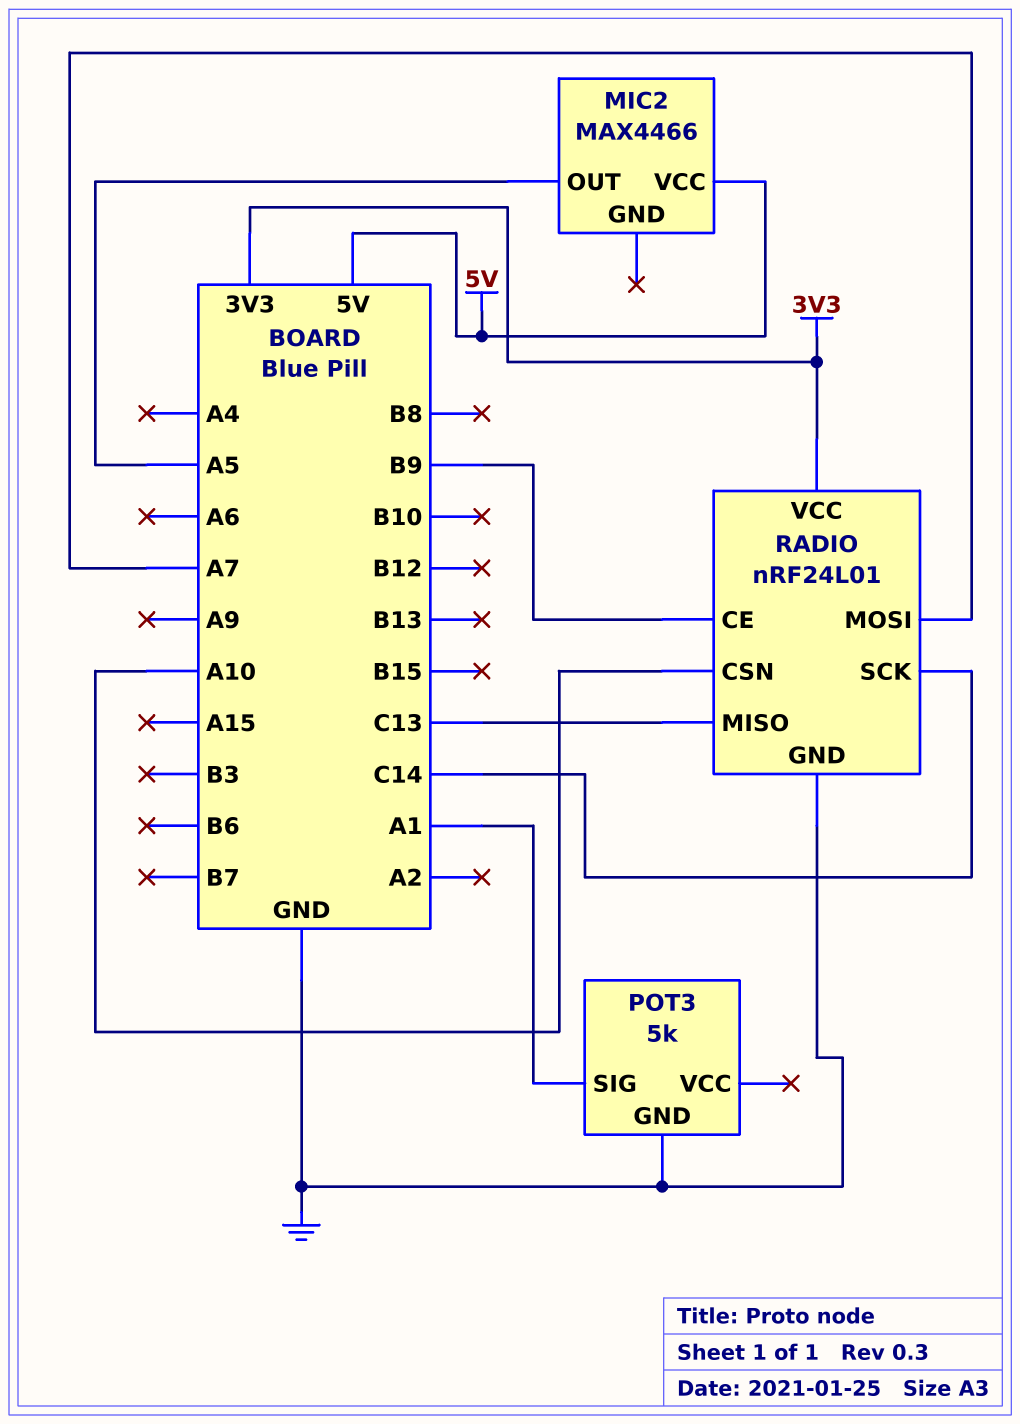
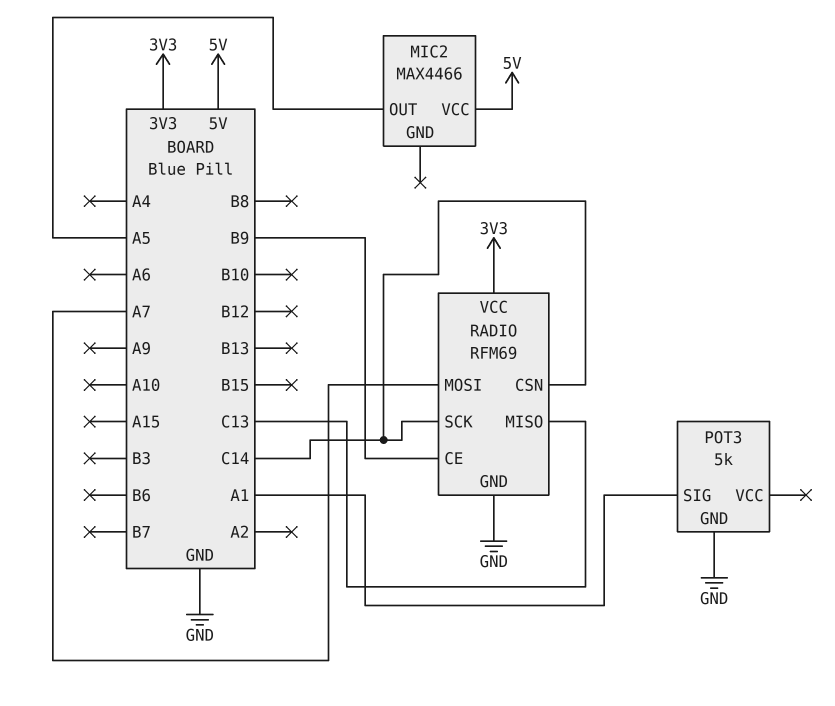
RADIO: nRF24L01 -> RFM69
RADIO pin CSN: A10 -> C14

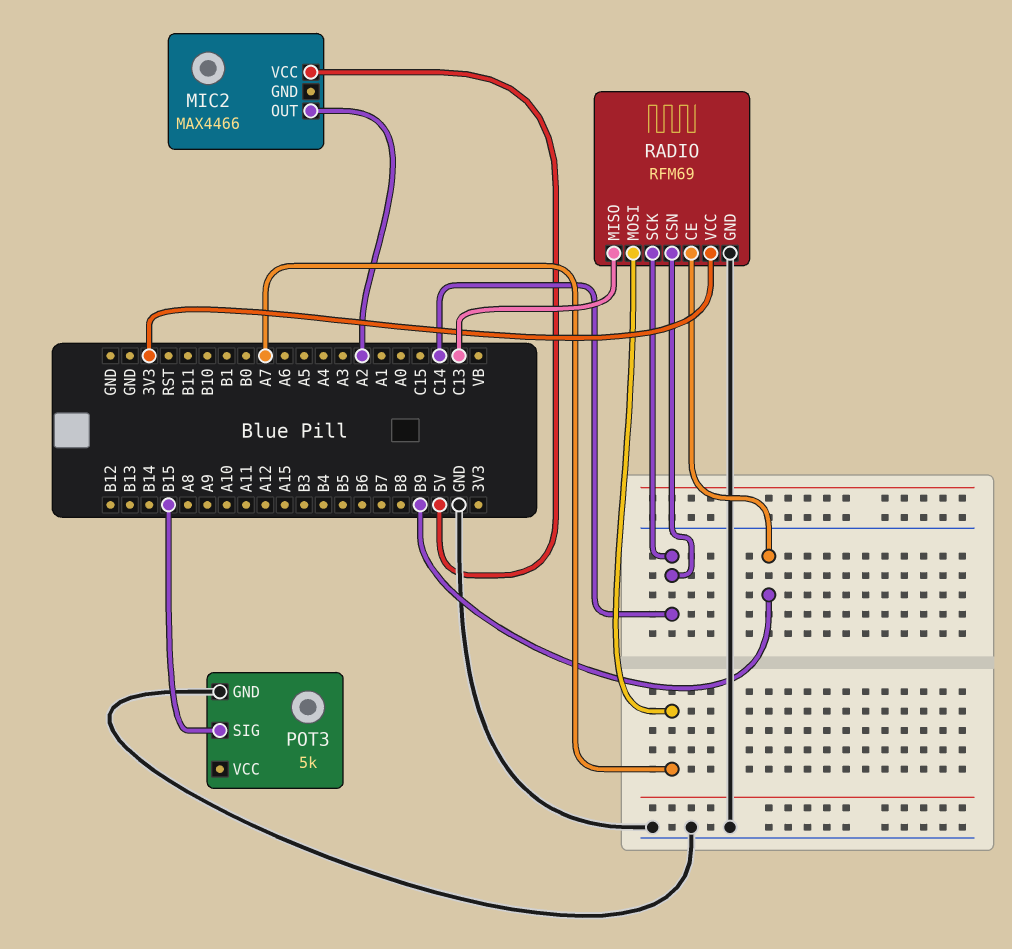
MIC2 pin OUT: A5 -> A2
POT3 pin SIG: A1 -> B15

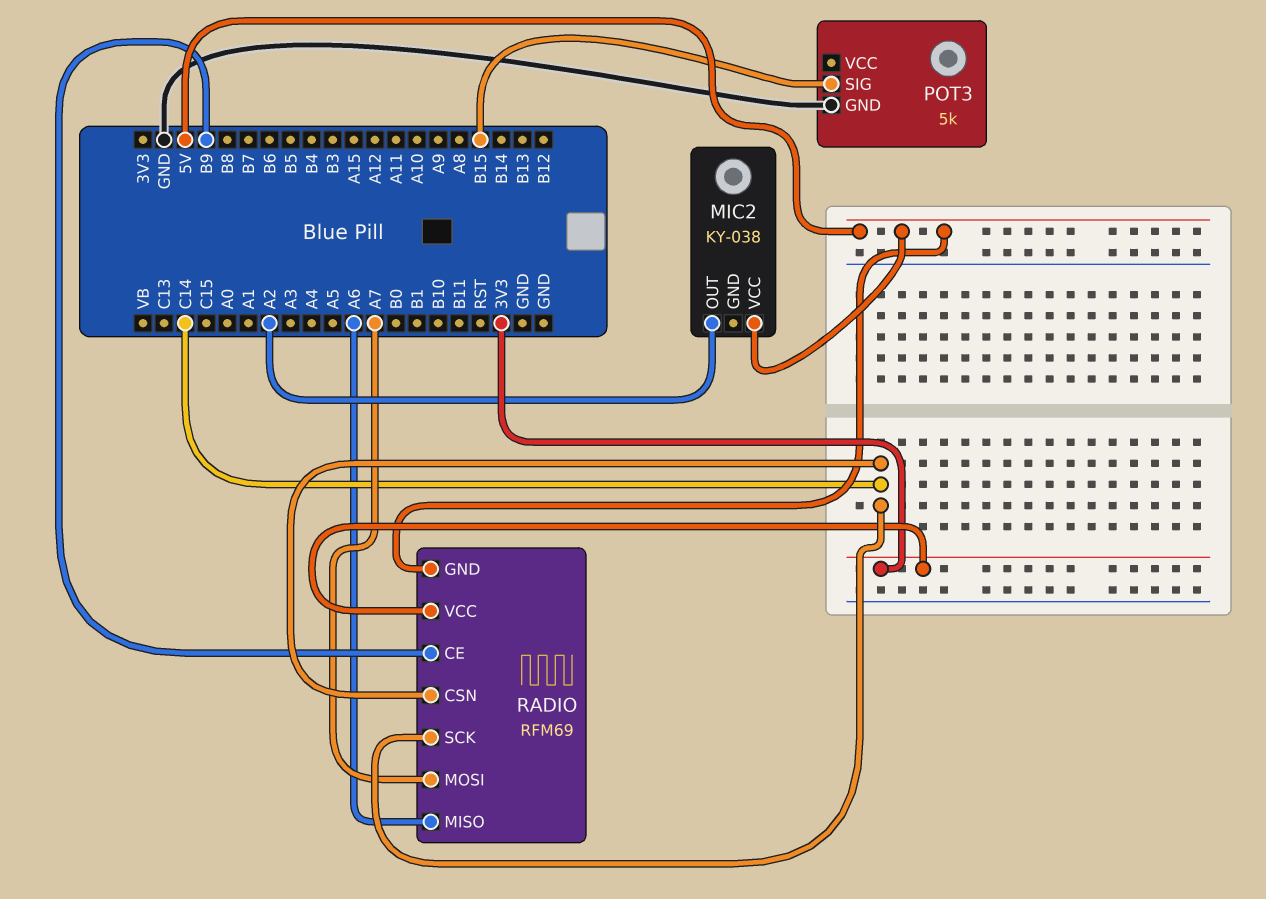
MIC2: MAX4466 -> KY-038
RADIO pin GND: GND -> 5V
RADIO pin MISO: C13 -> A6

